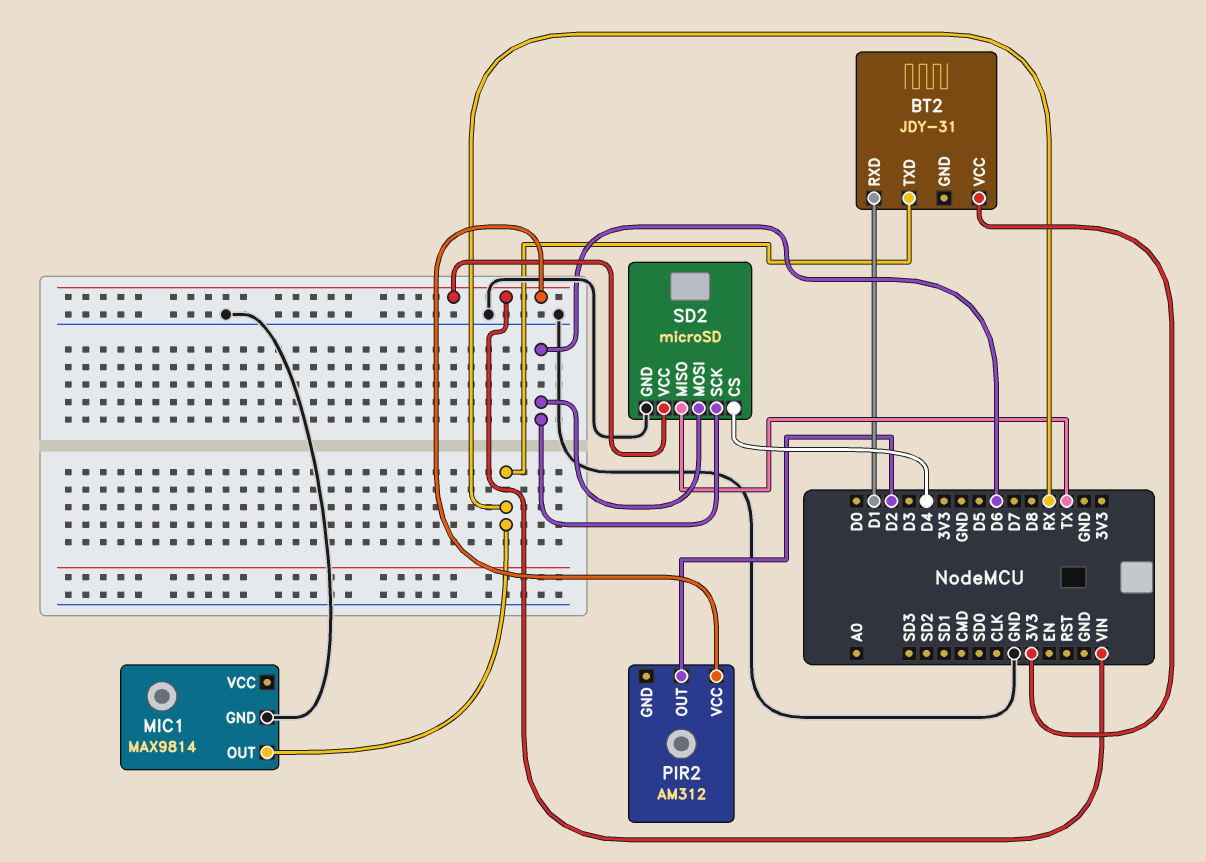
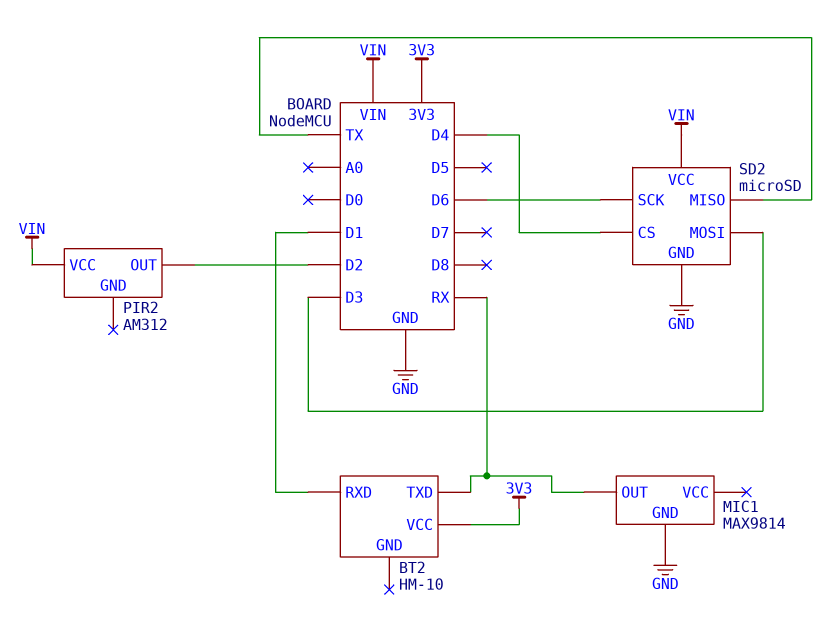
BT2: JDY-31 -> HM-10
SD2 pin MOSI: D6 -> D3

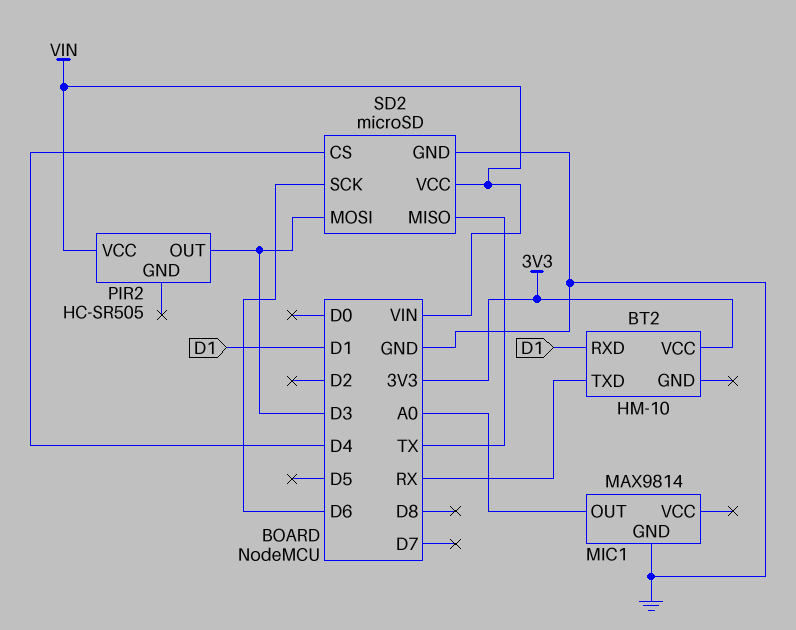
MIC1 pin OUT: RX -> A0
PIR2: AM312 -> HC-SR505
PIR2 pin OUT: D2 -> D3

